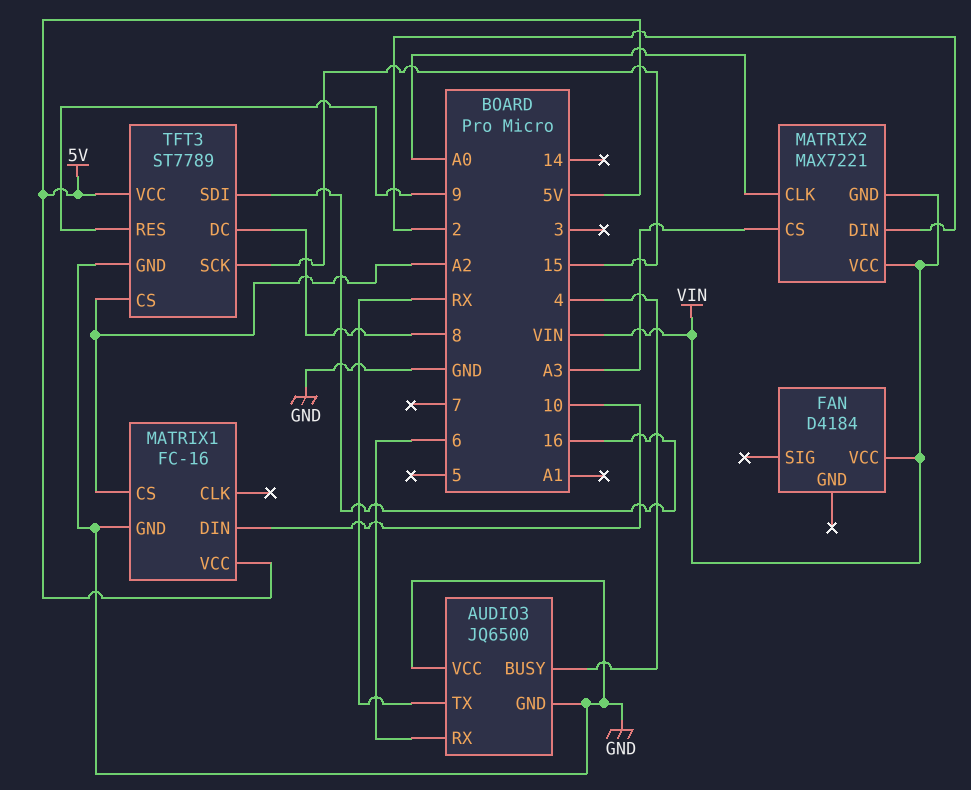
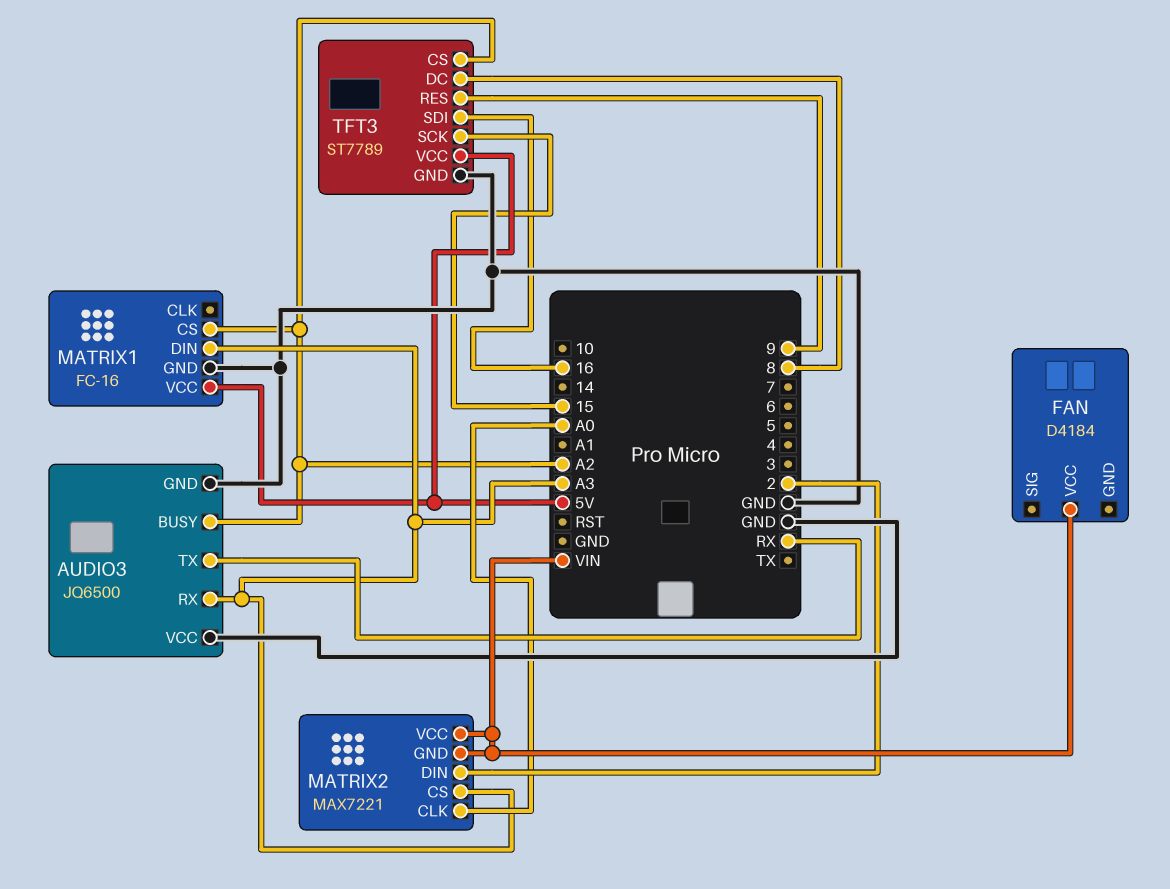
AUDIO3 pin BUSY: 4 -> A2
AUDIO3 pin RX: 6 -> A3
MATRIX1 pin DIN: 10 -> A3

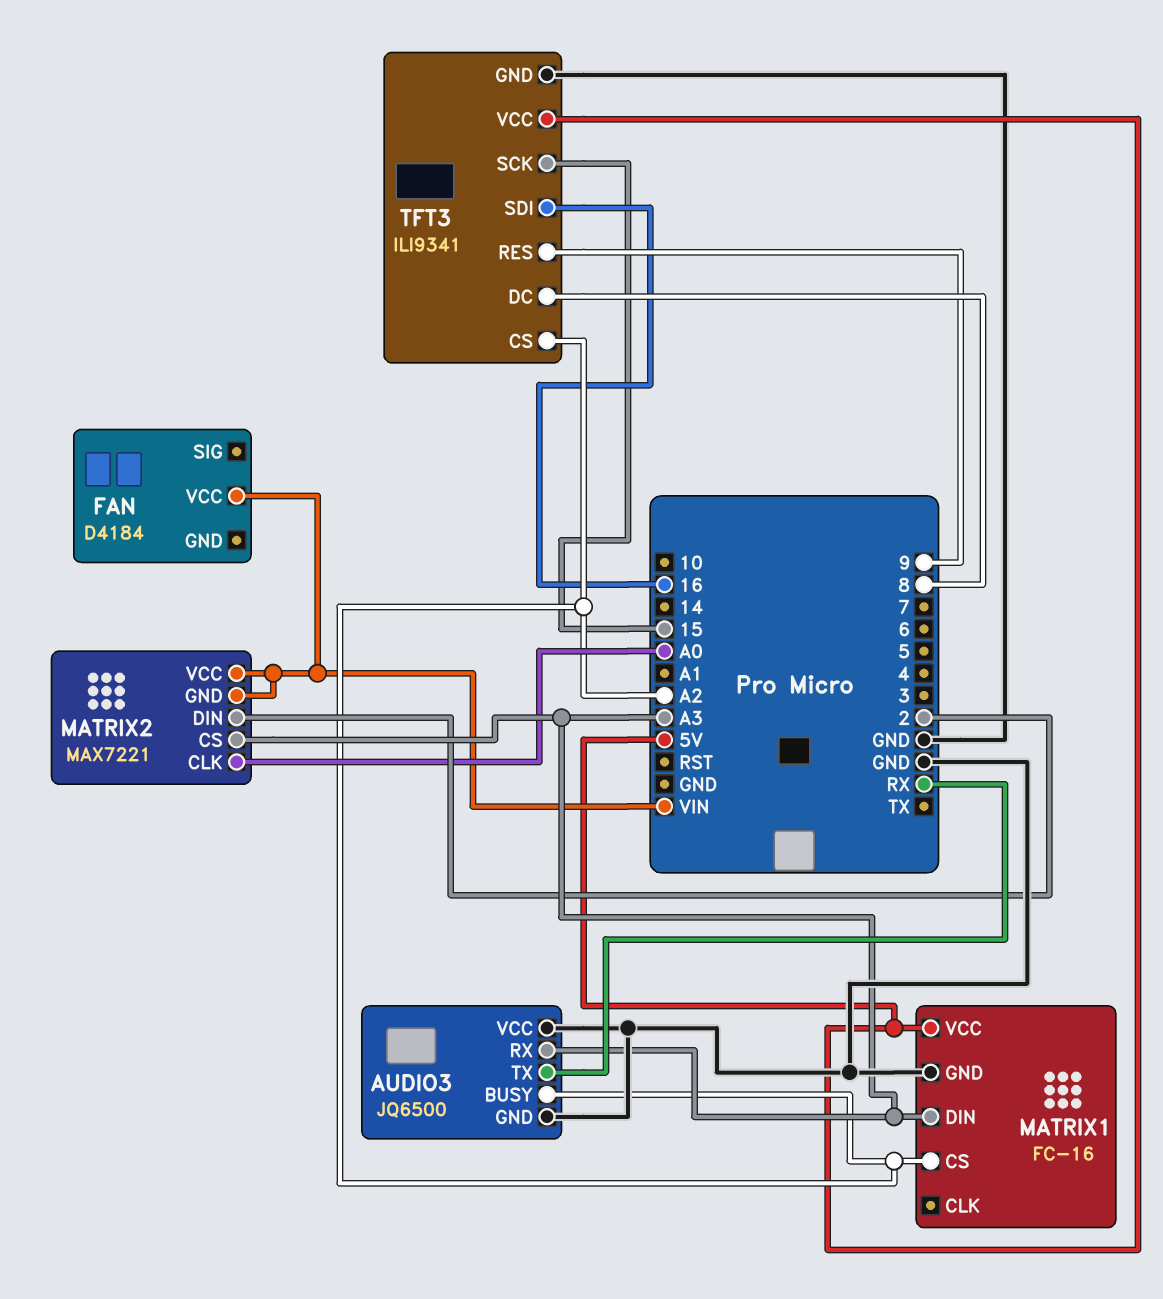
TFT3: ST7789 -> ILI9341

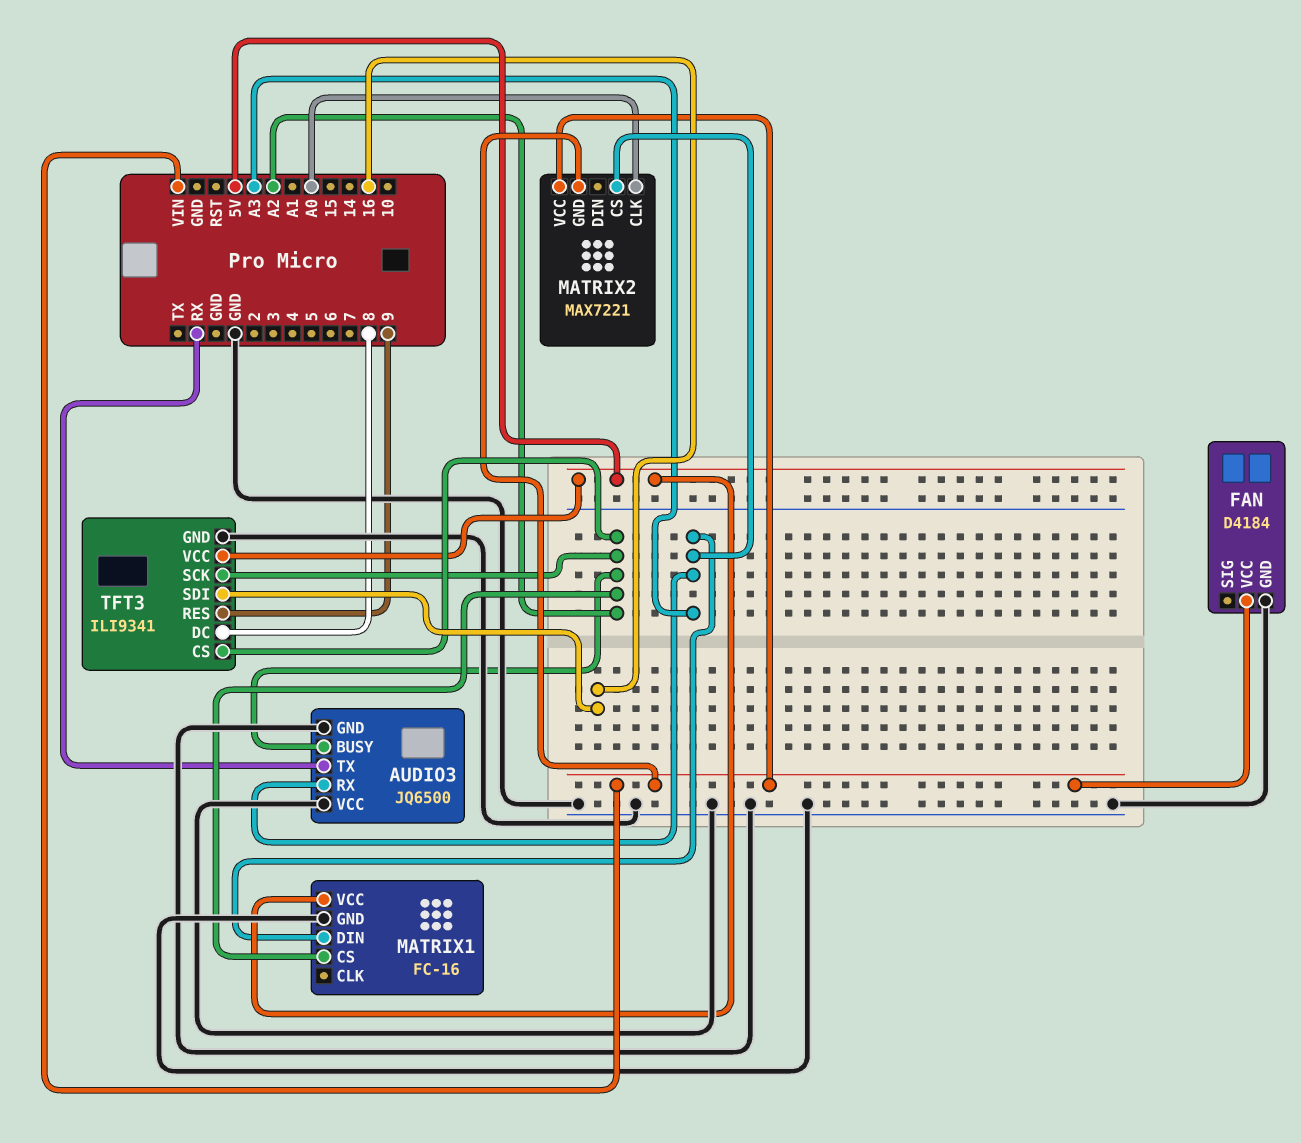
FAN pin GND: none -> GND
MATRIX2 pin DIN: 2 -> none
TFT3 pin SCK: 15 -> A2

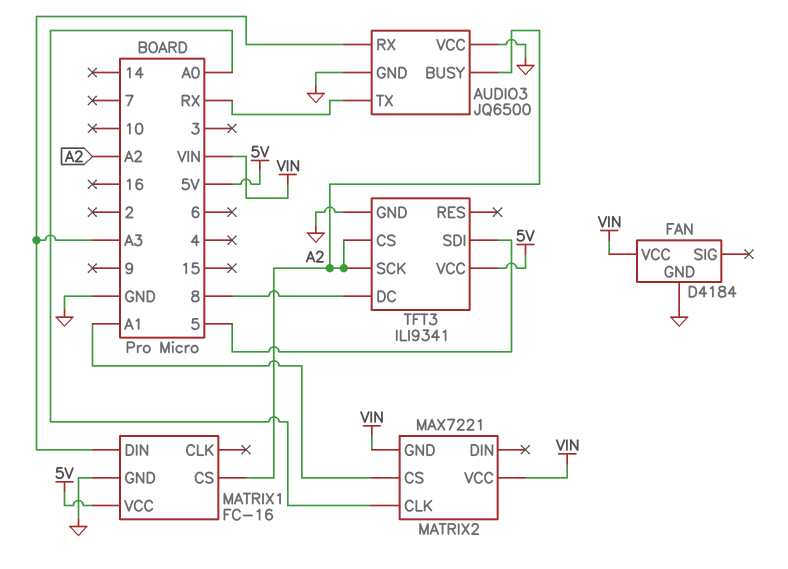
MATRIX2 pin CS: A3 -> A1
TFT3 pin RES: 9 -> none
TFT3 pin SDI: 16 -> 5

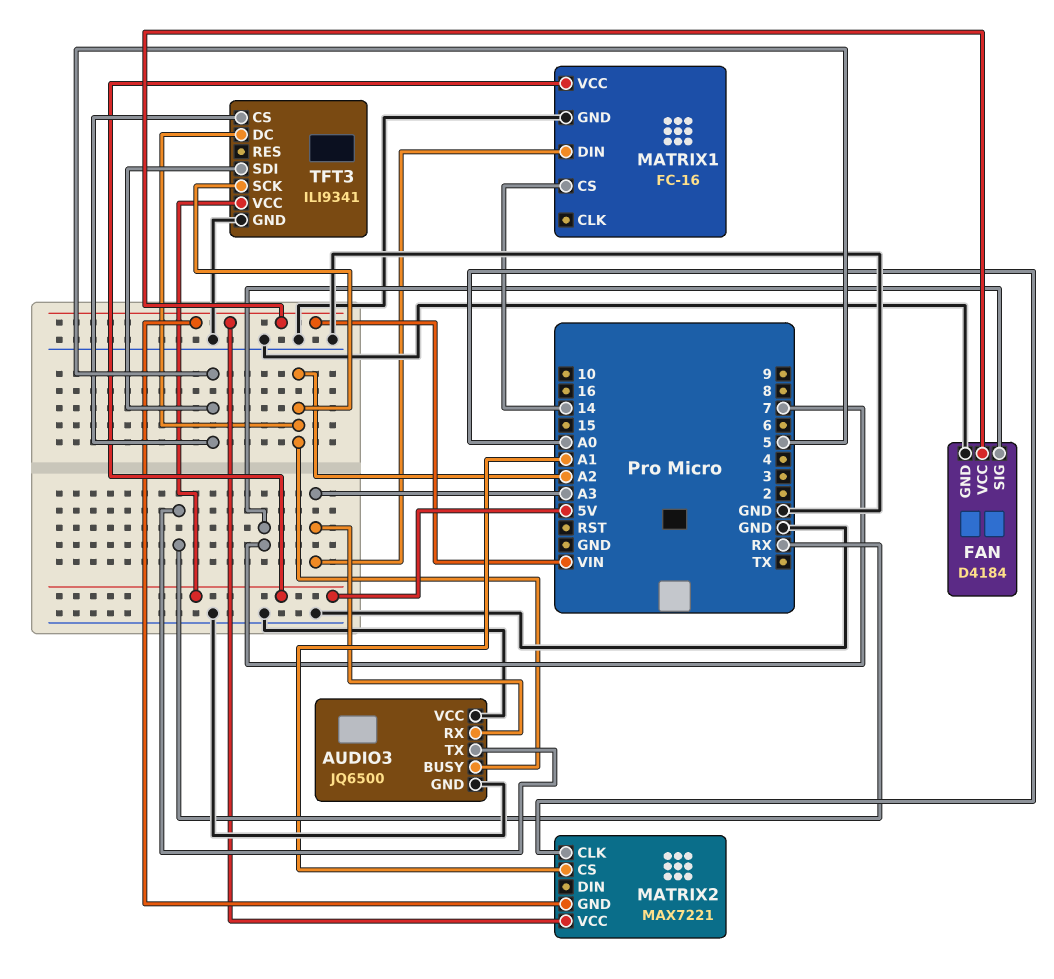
FAN pin SIG: none -> 7
MATRIX1 pin CS: A2 -> 14
TFT3 pin CS: A2 -> 5
TFT3 pin DC: 8 -> A2

